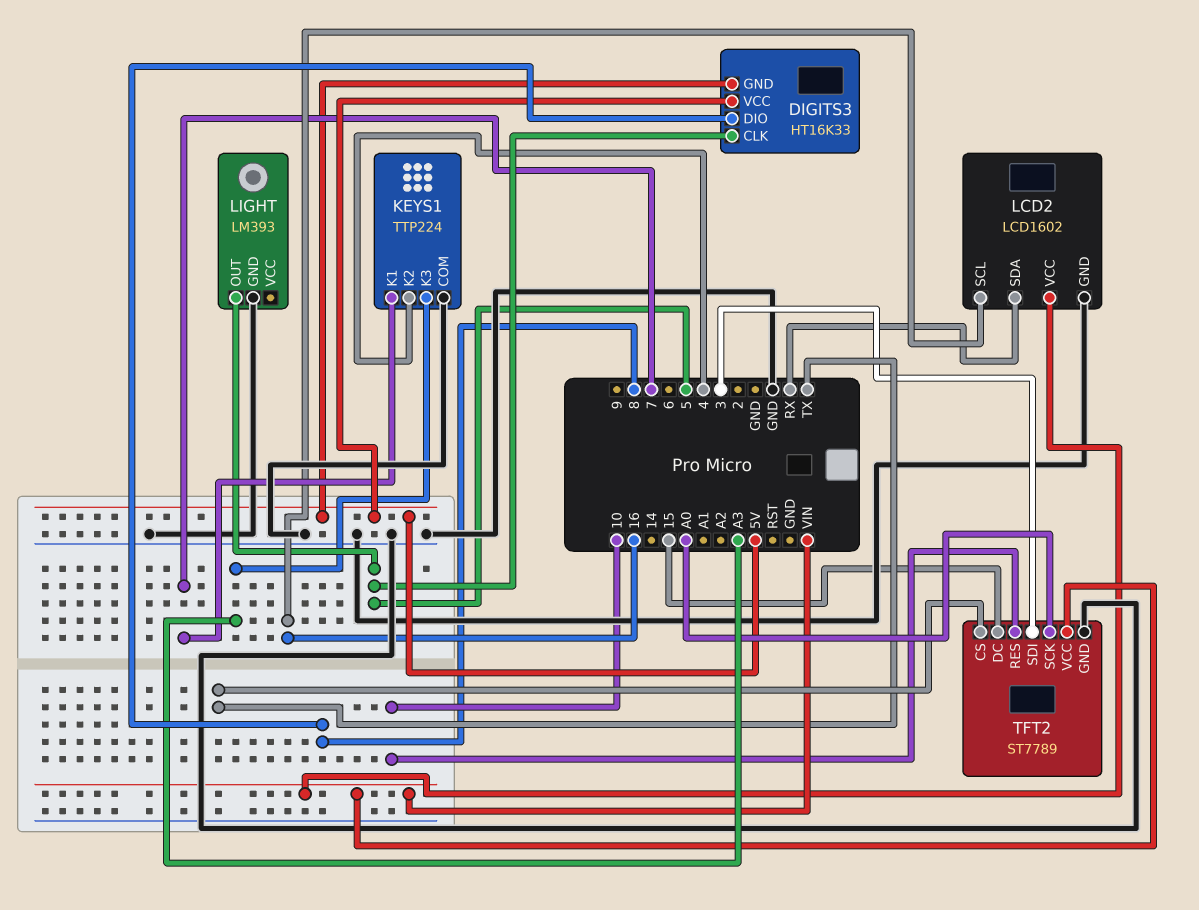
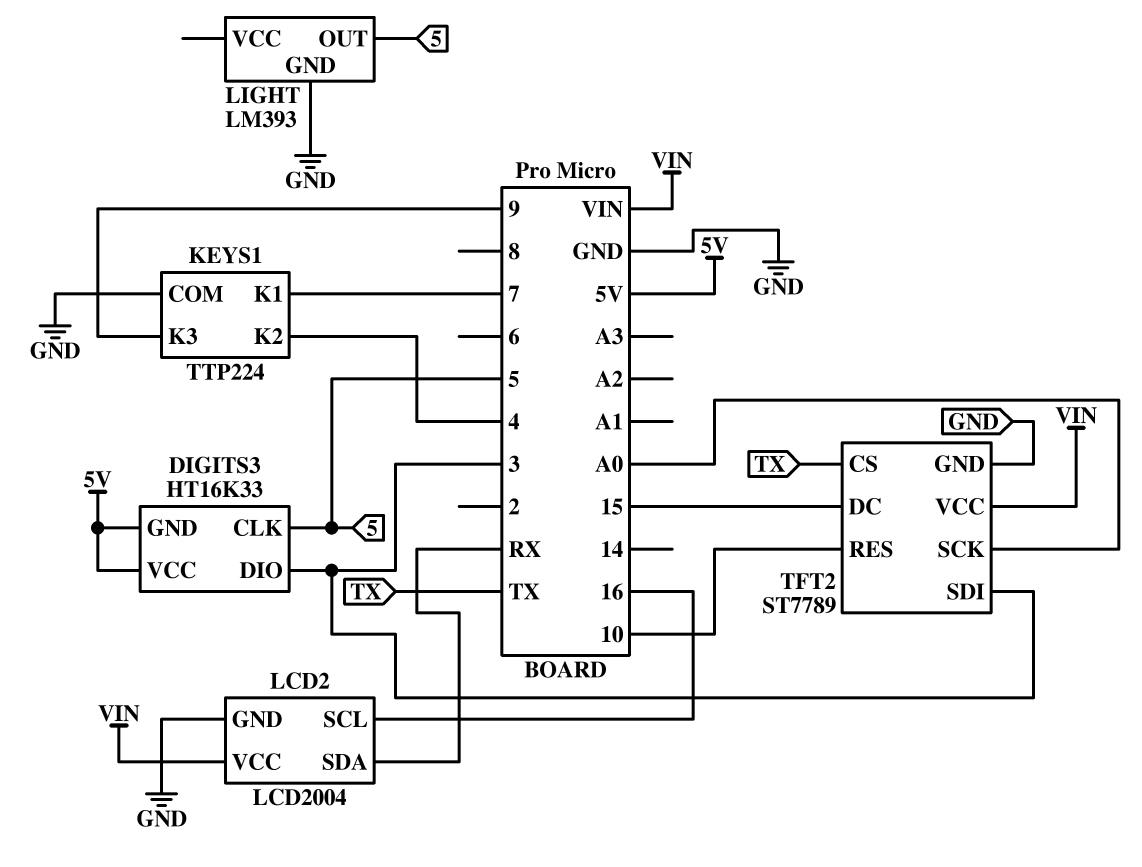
DIGITS3 pin DIO: 8 -> 3
KEYS1 pin K3: A3 -> 9
LCD2: LCD1602 -> LCD2004

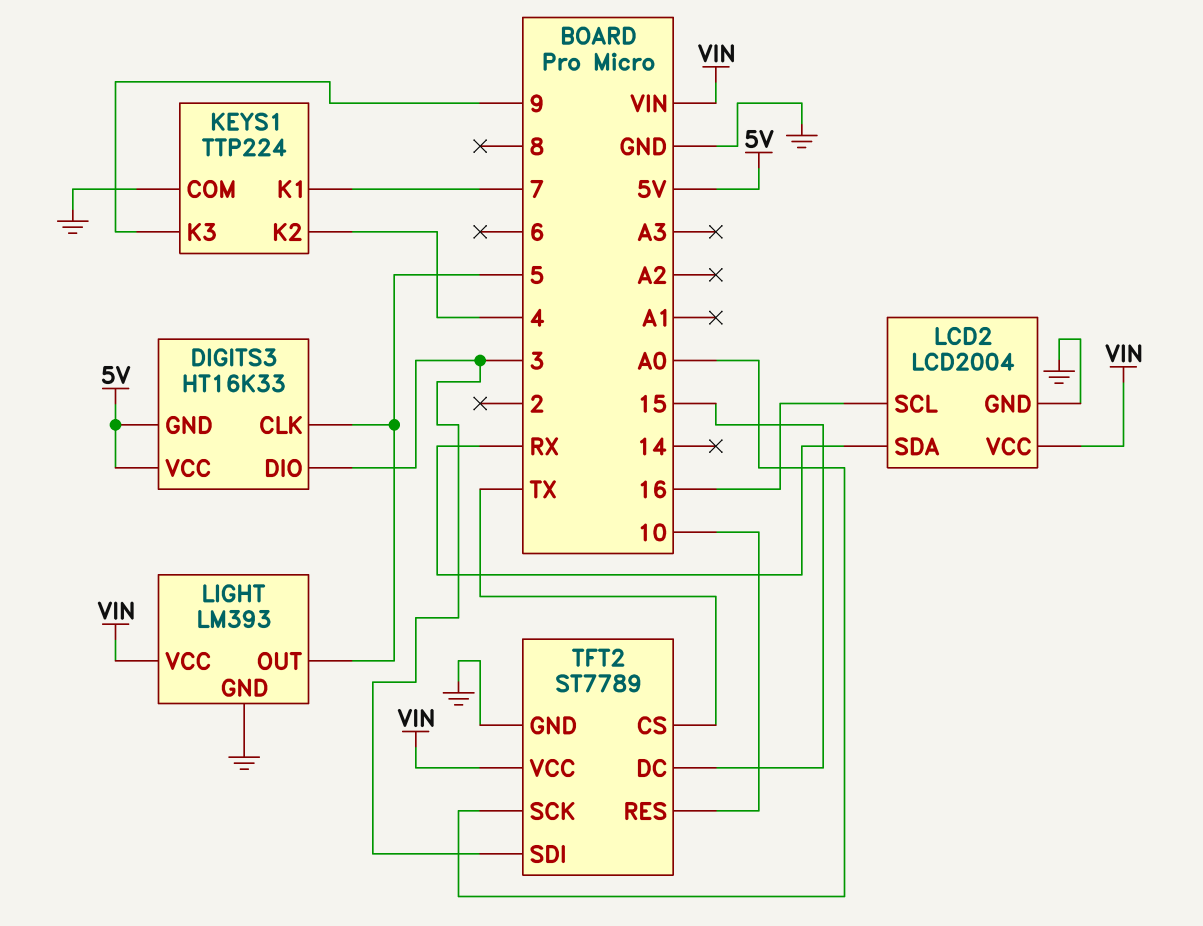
LIGHT pin VCC: none -> VIN

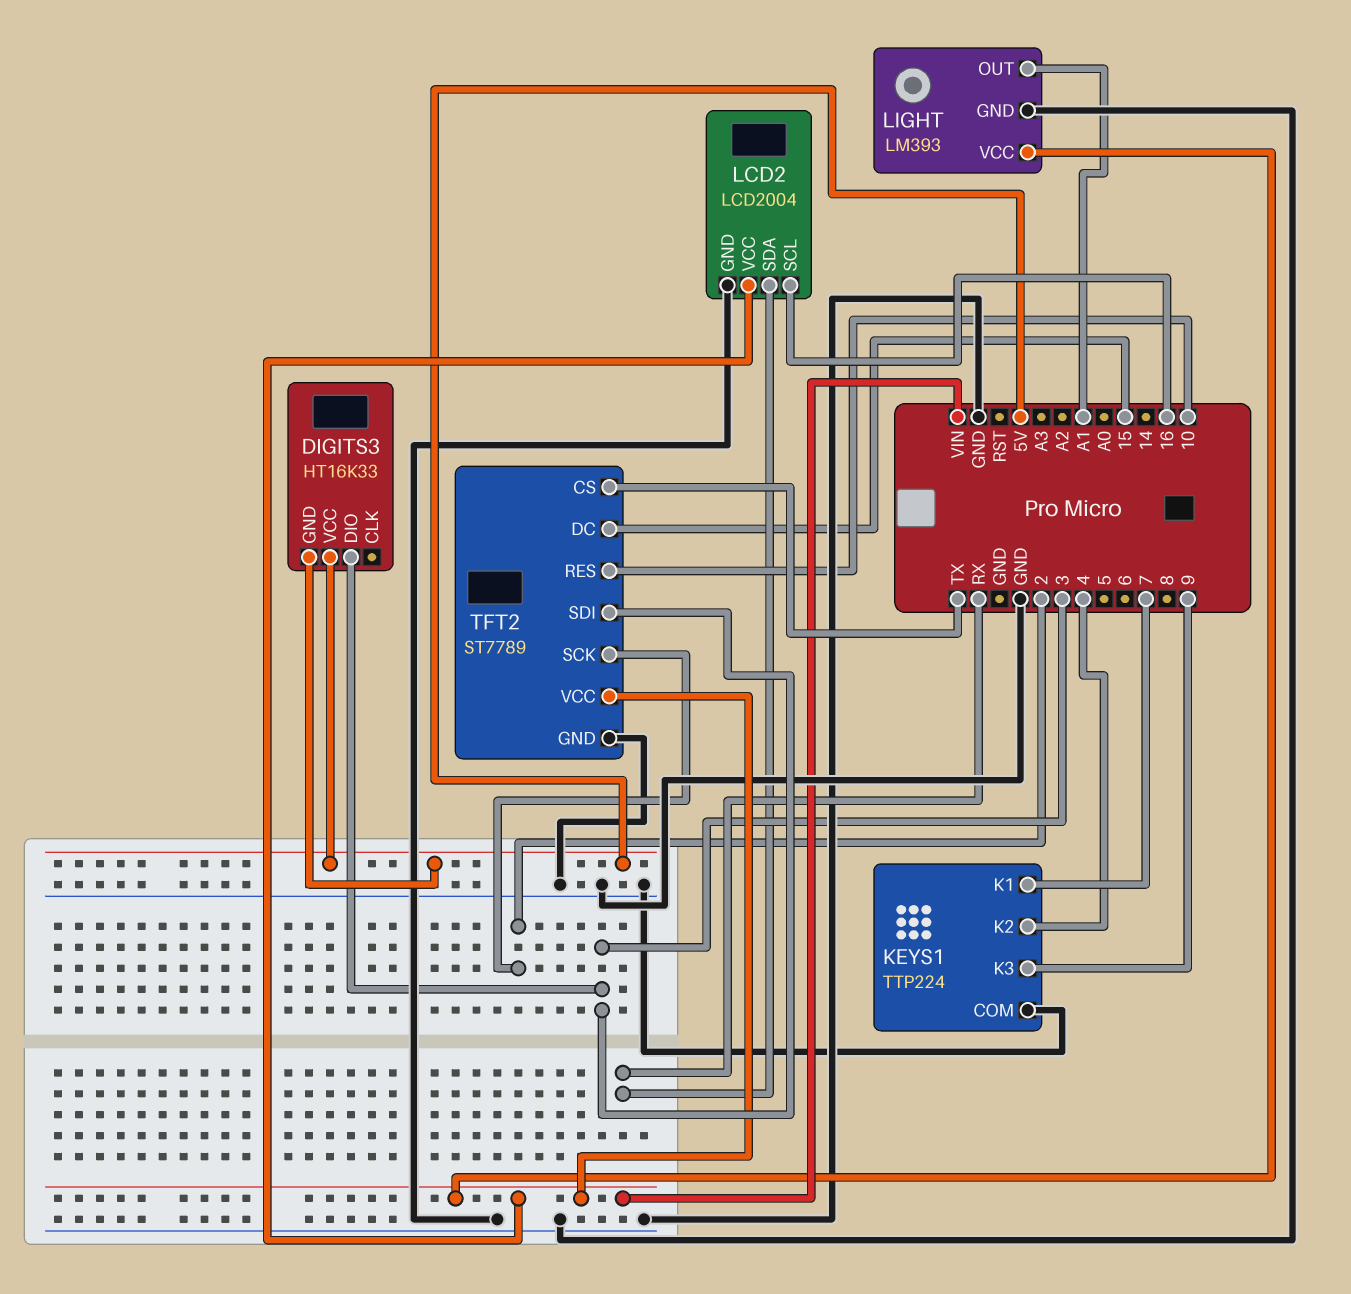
DIGITS3 pin CLK: 5 -> none
LIGHT pin OUT: 5 -> A1
TFT2 pin SCK: A0 -> 2

